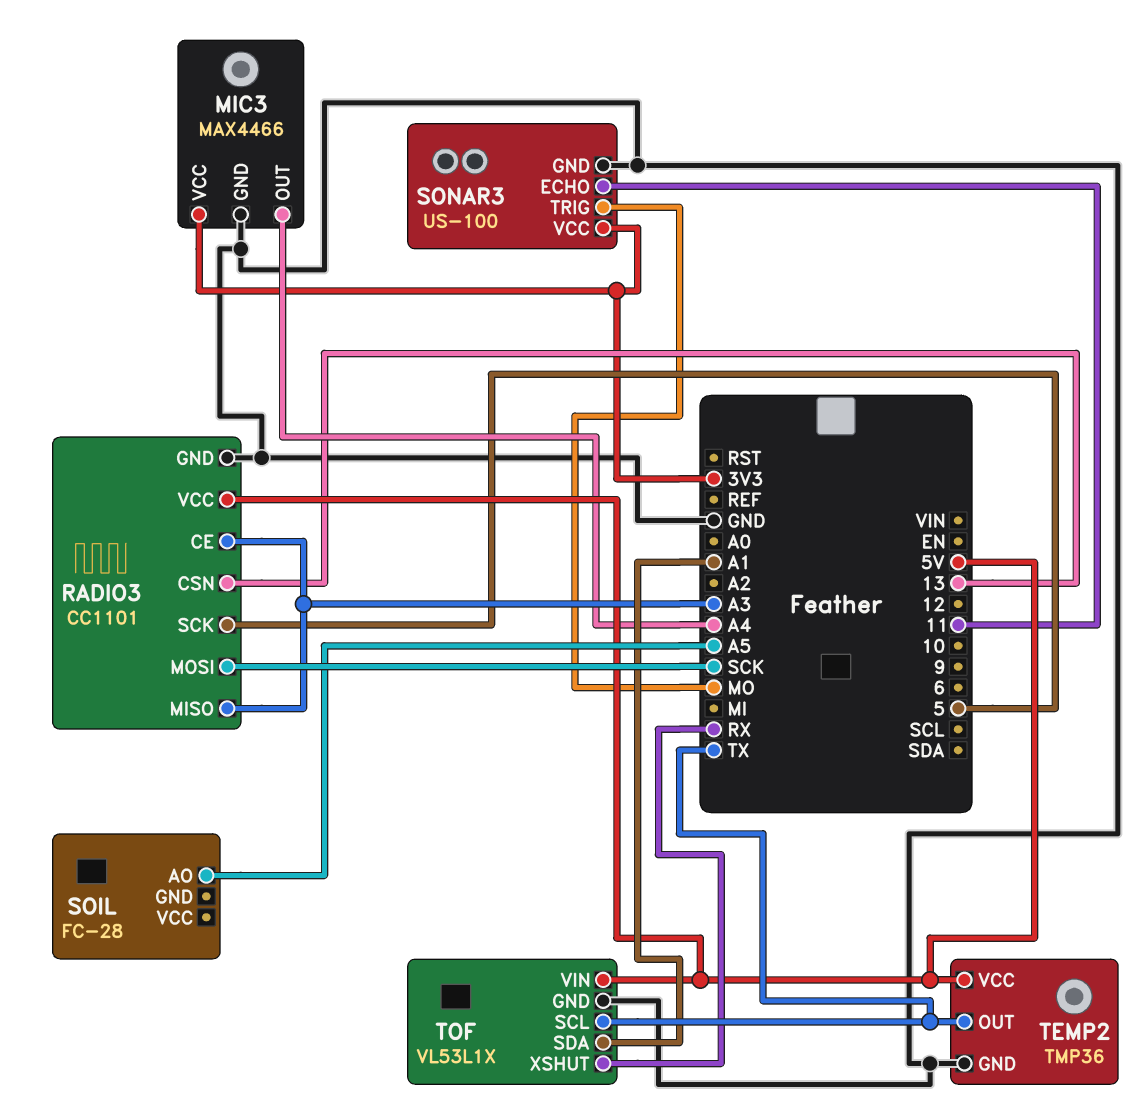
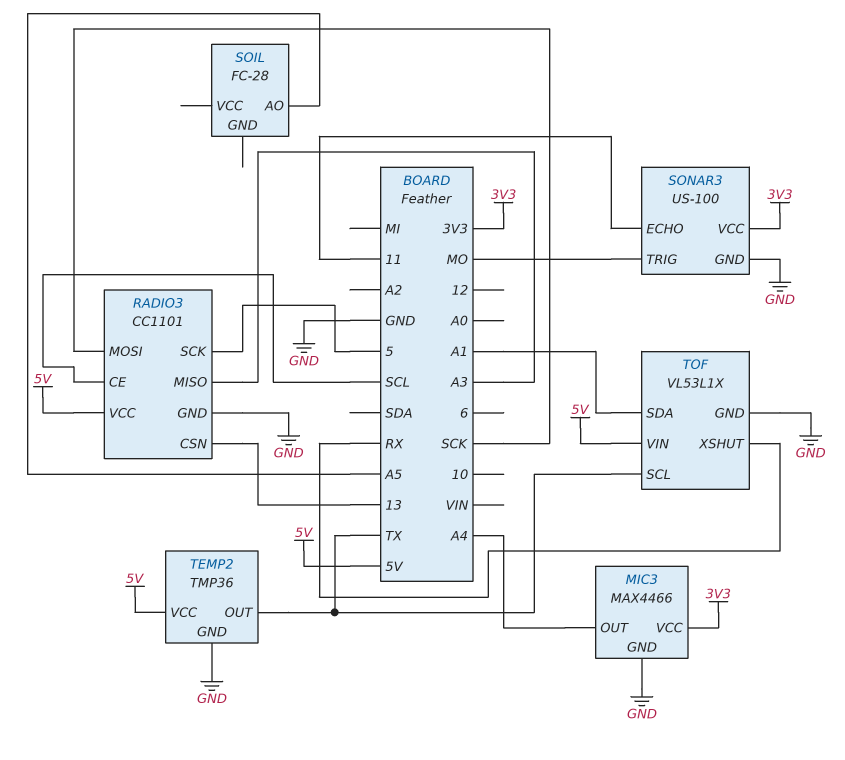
RADIO3 pin CE: A3 -> SCL

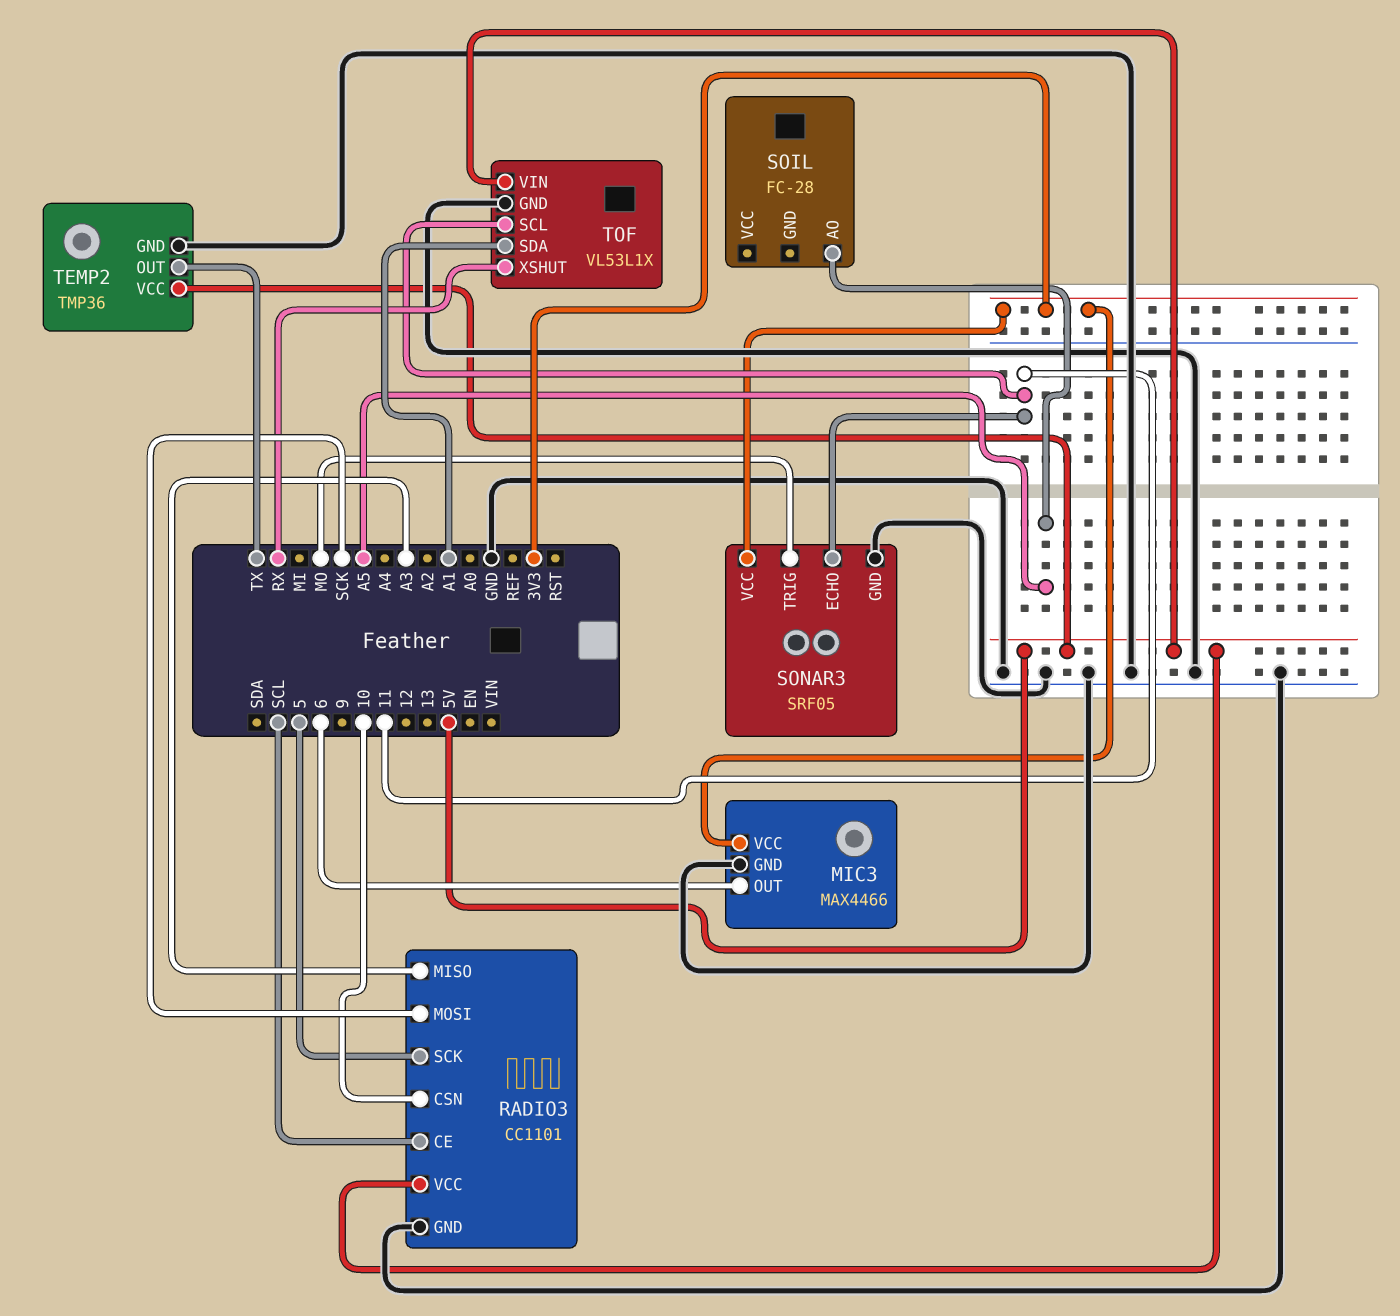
MIC3 pin OUT: A4 -> 6
RADIO3 pin CSN: 13 -> 10
SONAR3: US-100 -> SRF05
TOF pin SCL: TX -> 11

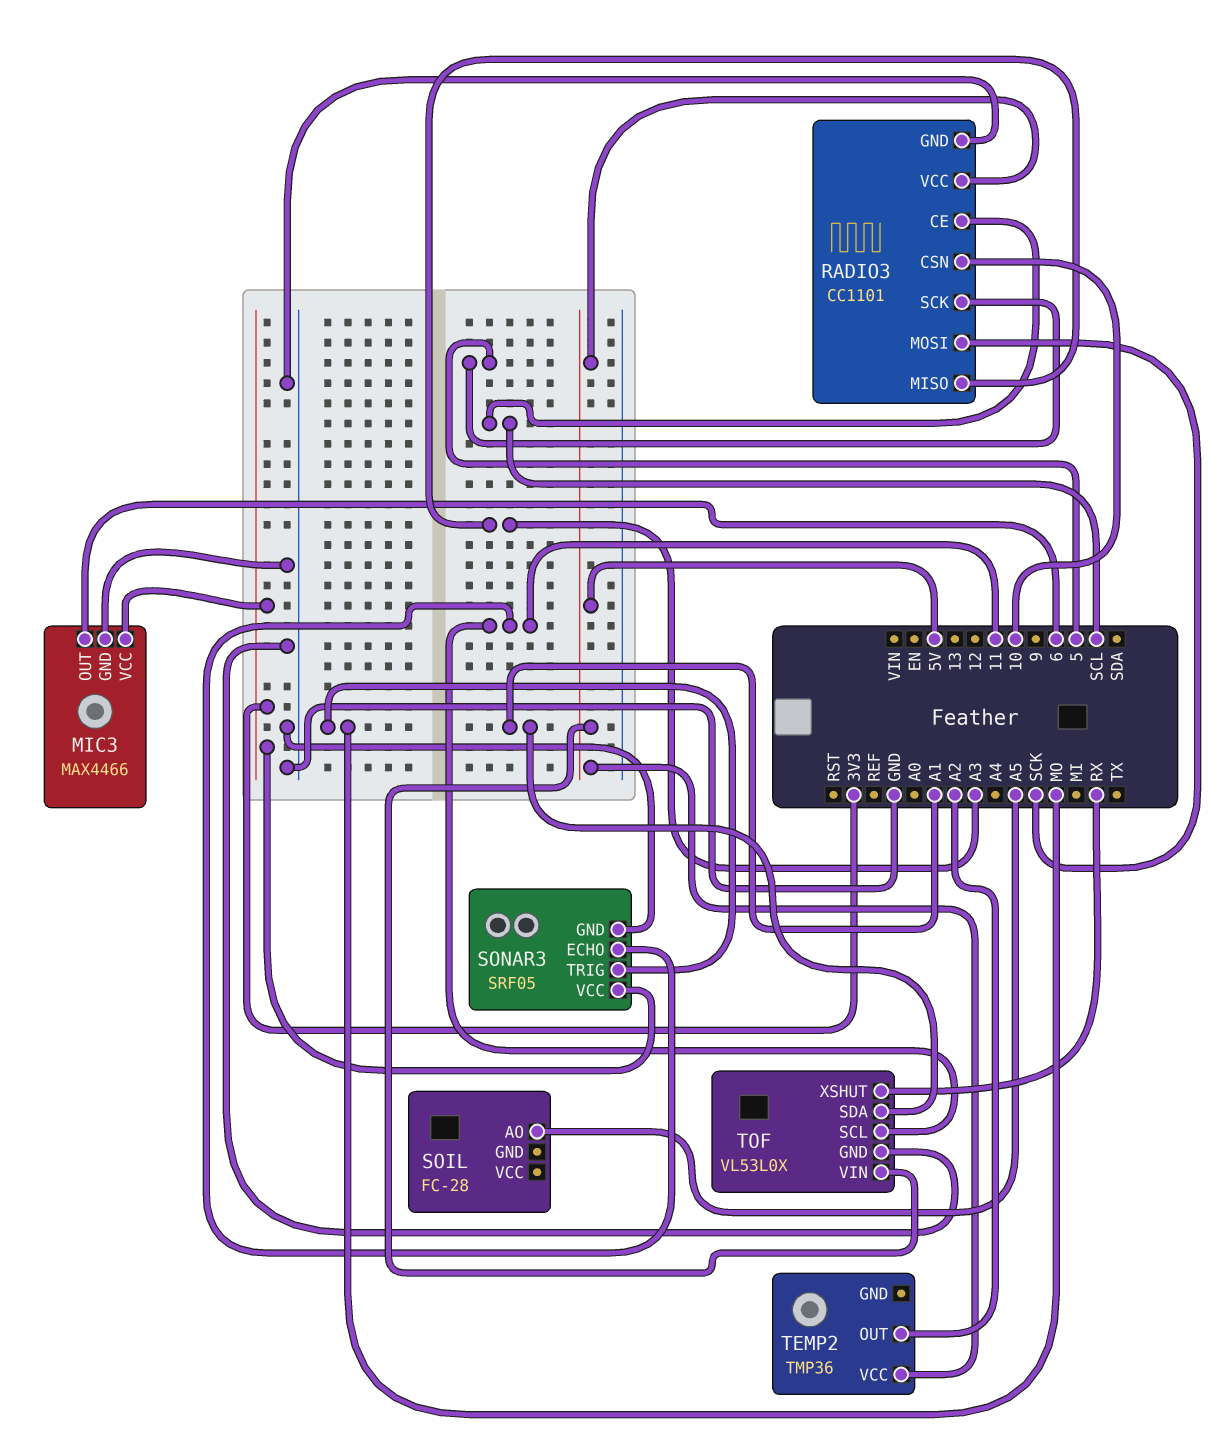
TEMP2 pin GND: GND -> none
TEMP2 pin OUT: TX -> A2
TOF: VL53L1X -> VL53L0X

